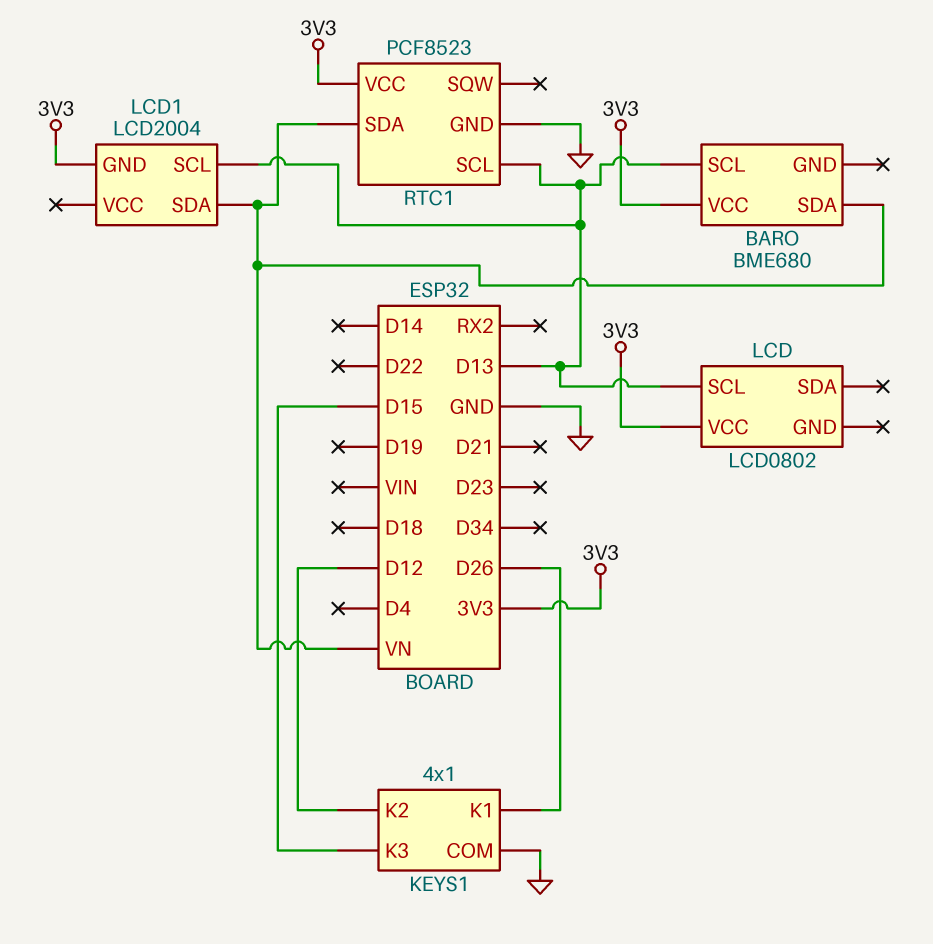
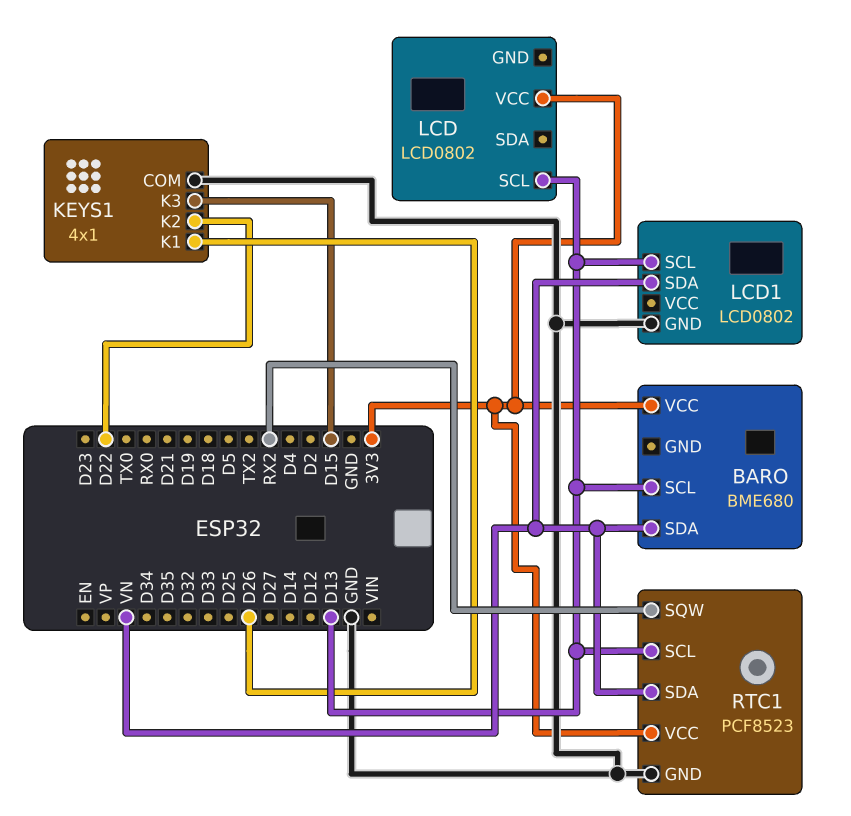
KEYS1 pin K2: D12 -> D22
LCD1: LCD2004 -> LCD0802
LCD1 pin GND: 3V3 -> GND
RTC1 pin SQW: none -> RX2

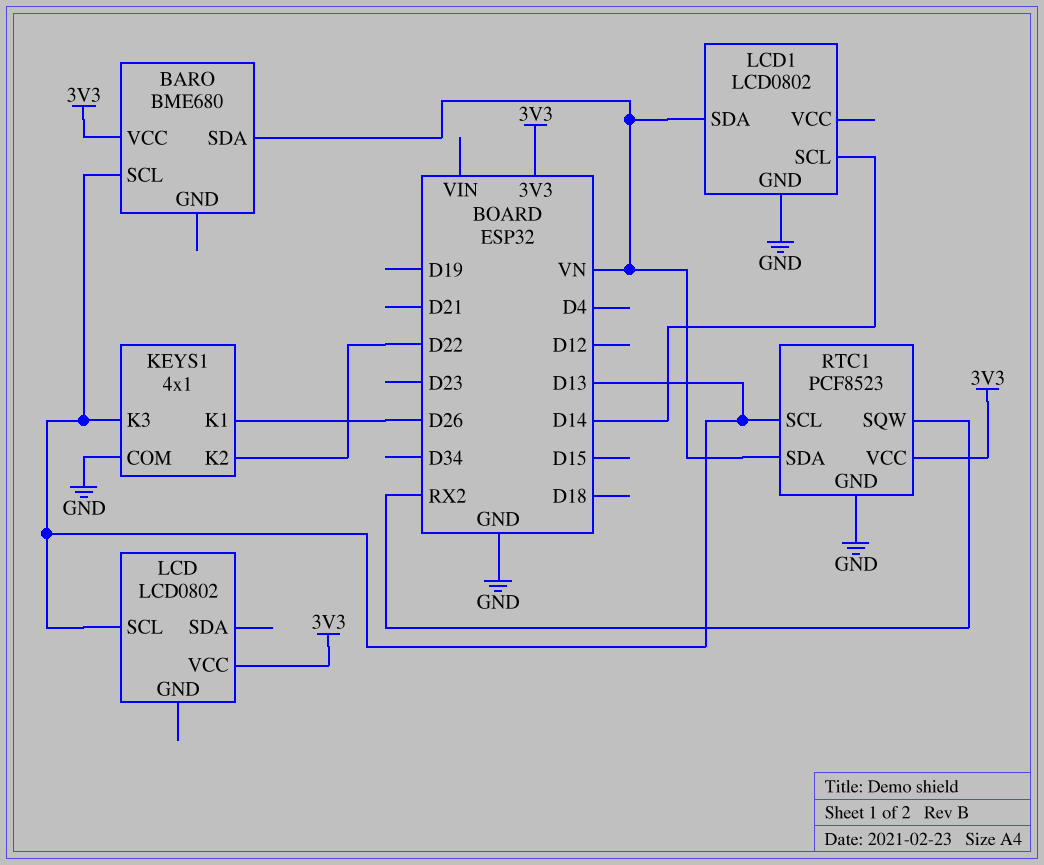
KEYS1 pin K3: D15 -> D13
LCD1 pin SCL: D13 -> D14

